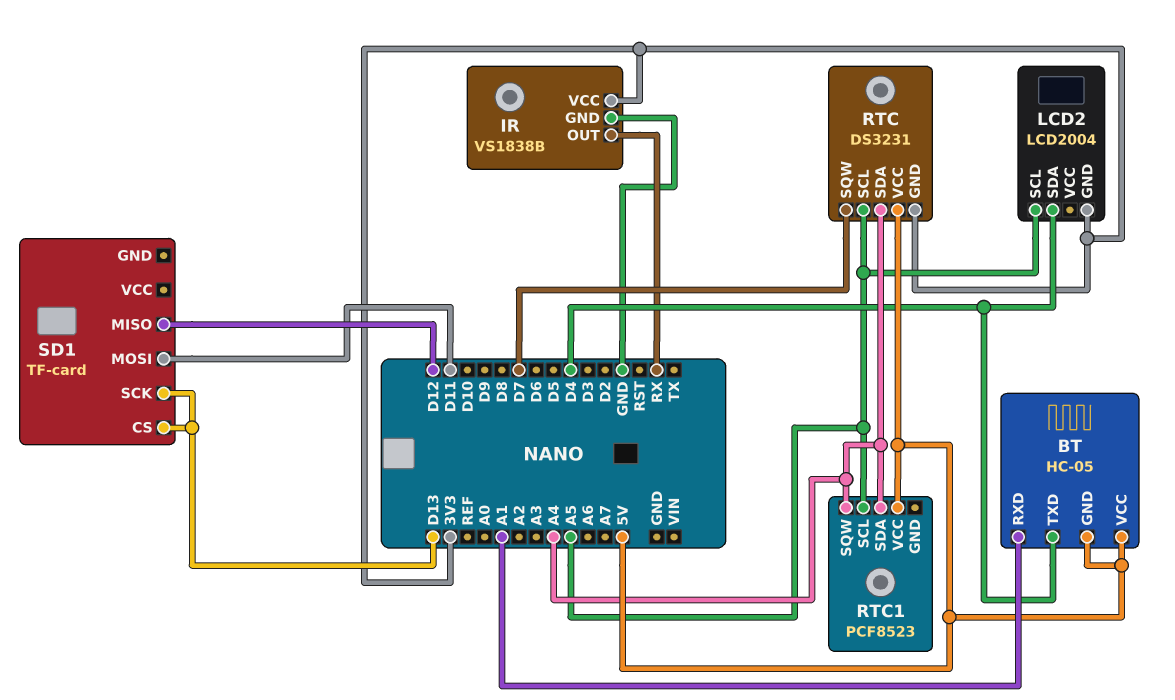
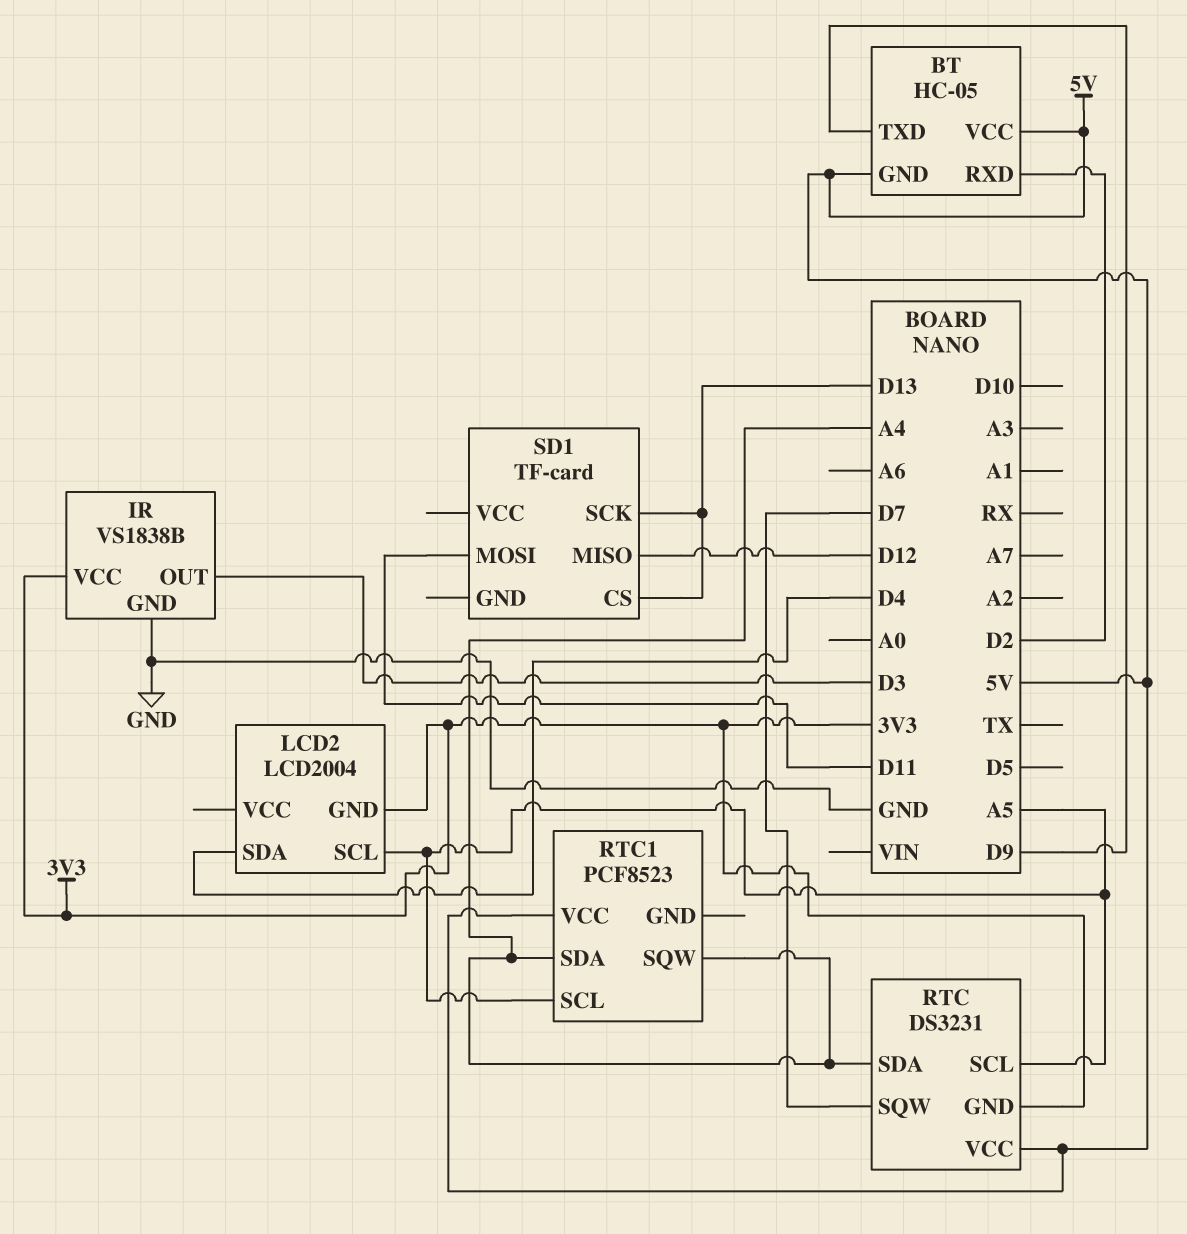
BT pin RXD: A1 -> D2
BT pin TXD: D4 -> D9
IR pin OUT: RX -> D3

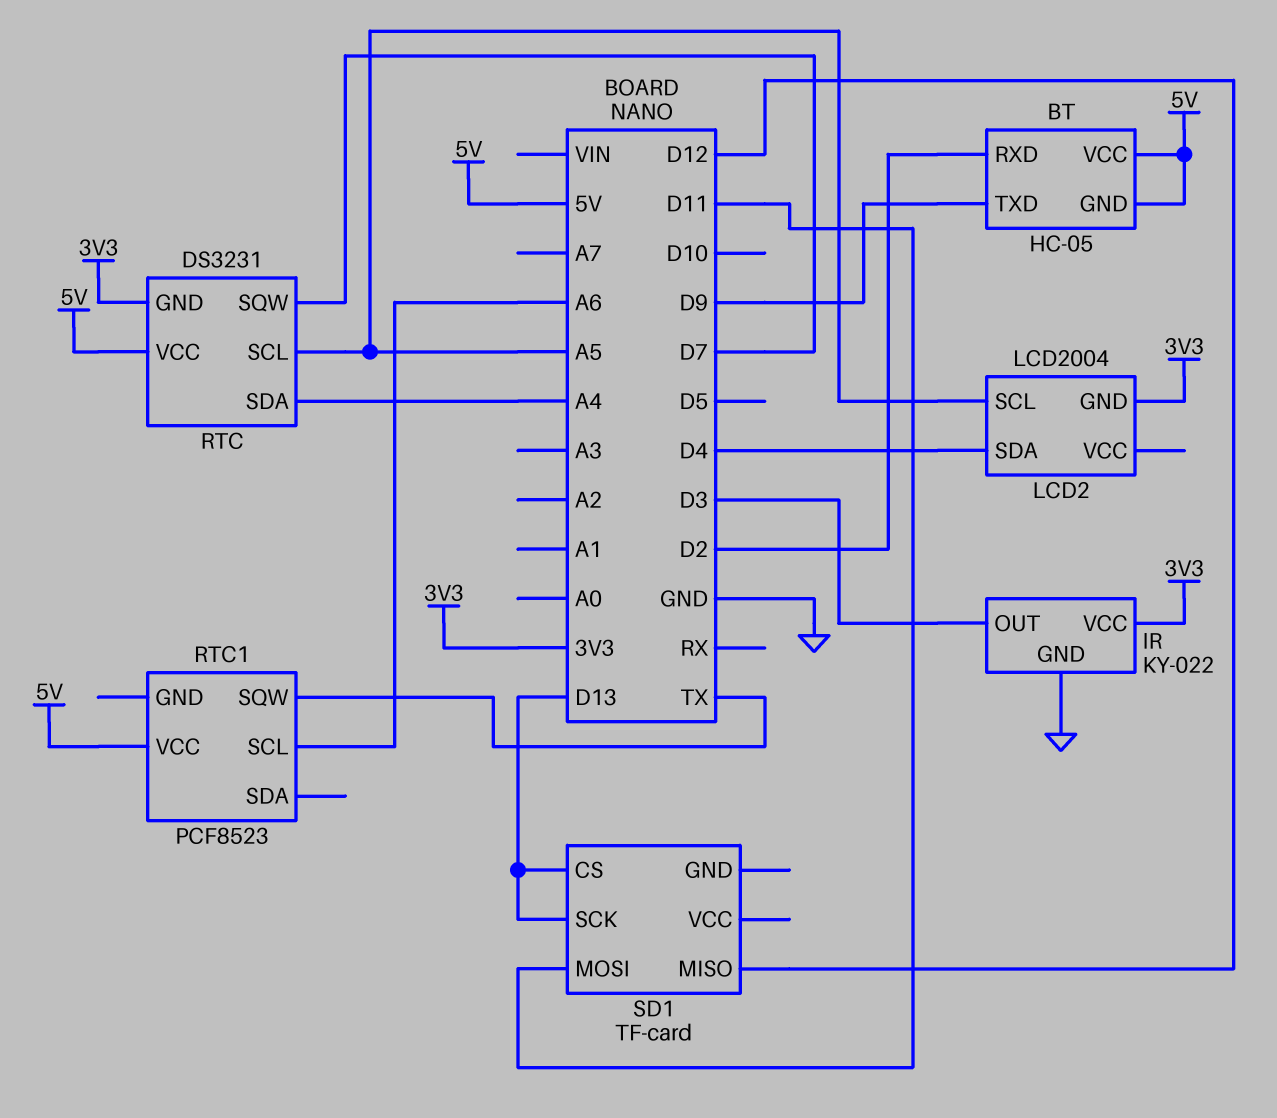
IR: VS1838B -> KY-022
RTC1 pin SCL: A5 -> A6
RTC1 pin SDA: A4 -> none
RTC1 pin SQW: A4 -> TX

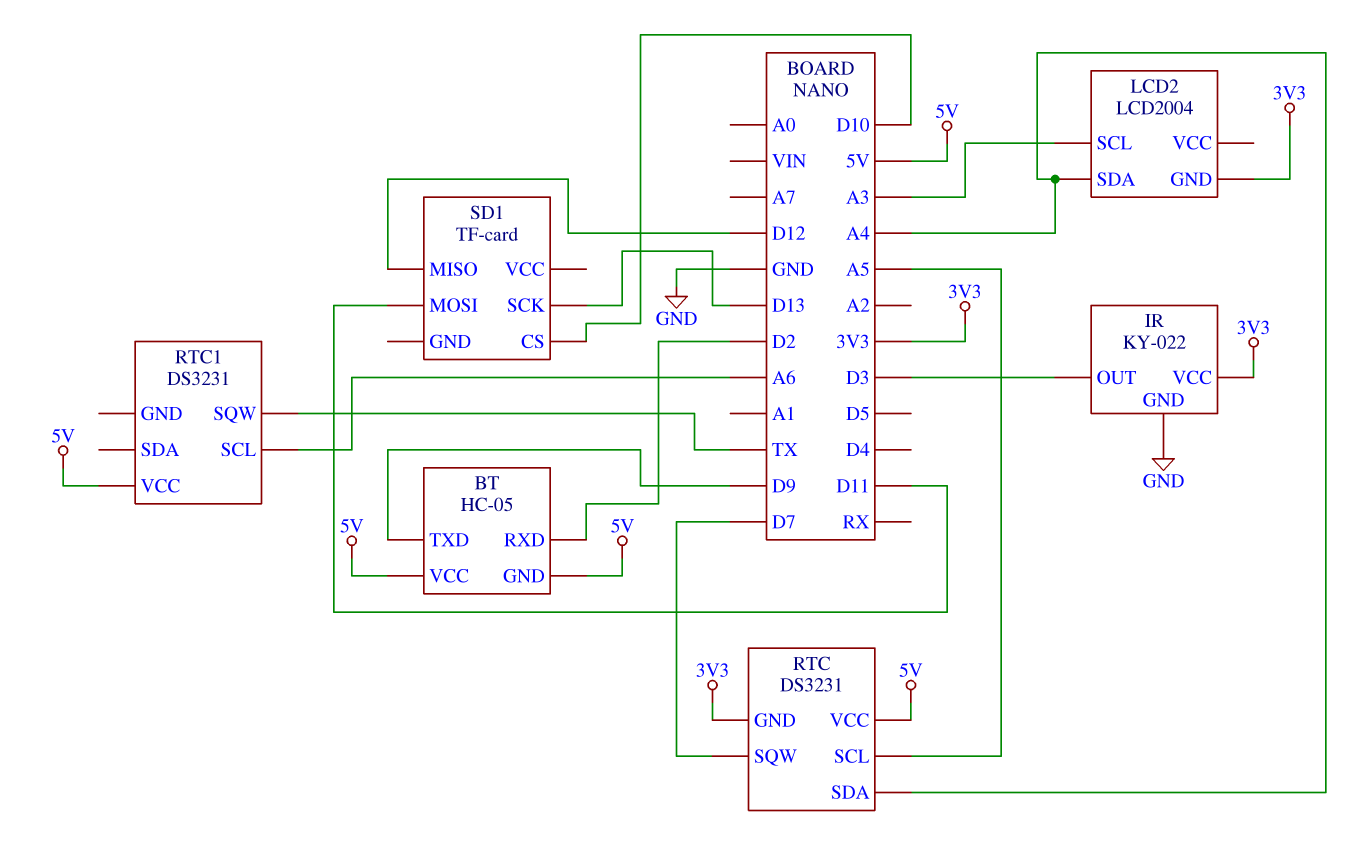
LCD2 pin SCL: A5 -> A3
LCD2 pin SDA: D4 -> A4
RTC1: PCF8523 -> DS3231
SD1 pin CS: D13 -> D10

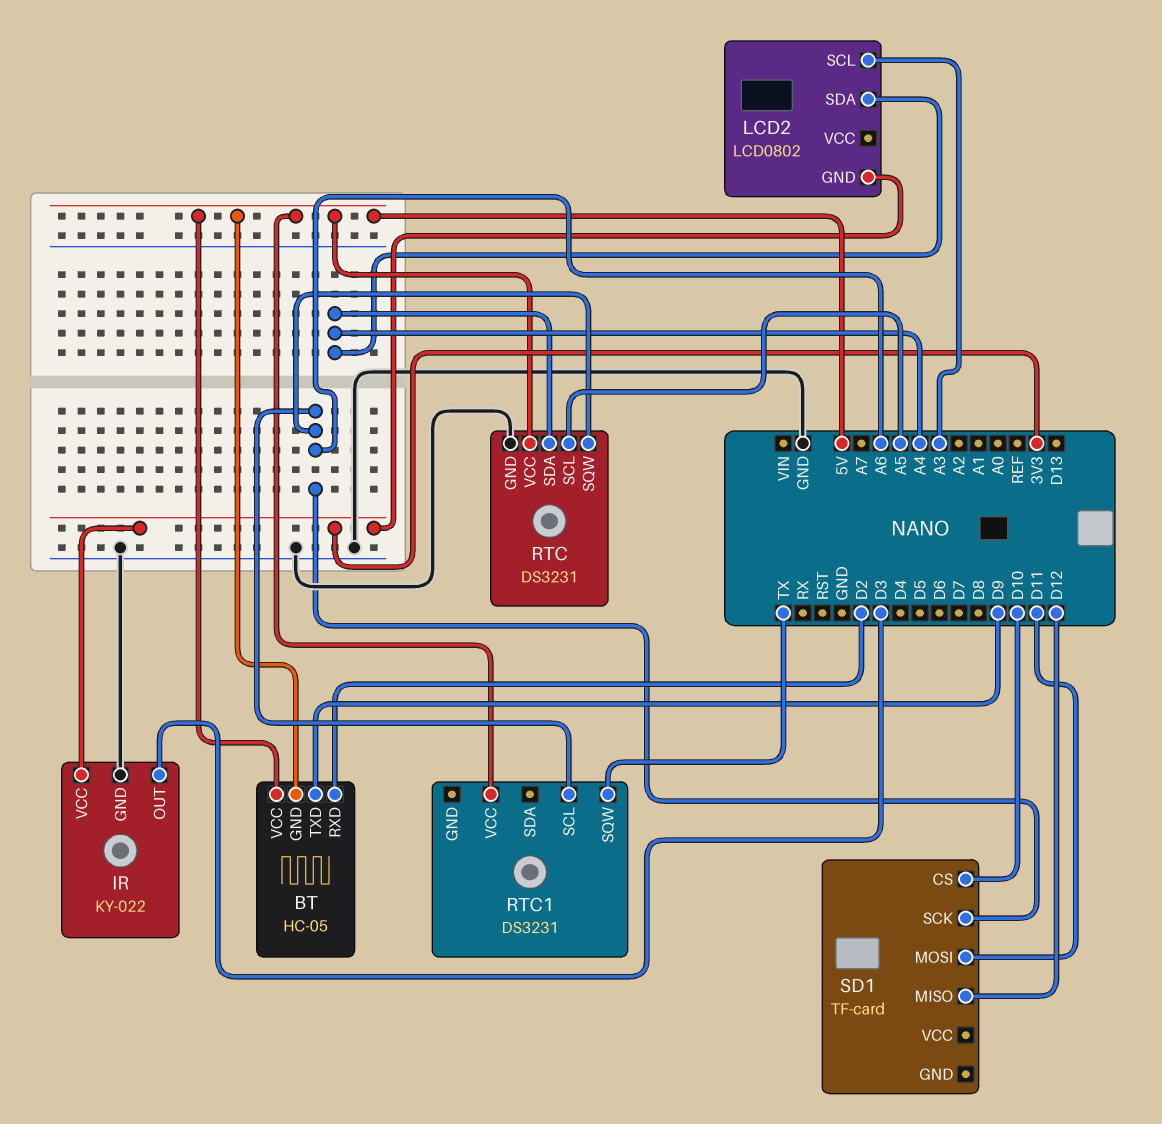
LCD2: LCD2004 -> LCD0802
RTC pin GND: 3V3 -> GND
RTC pin SQW: D7 -> A6
SD1 pin SCK: D13 -> A6

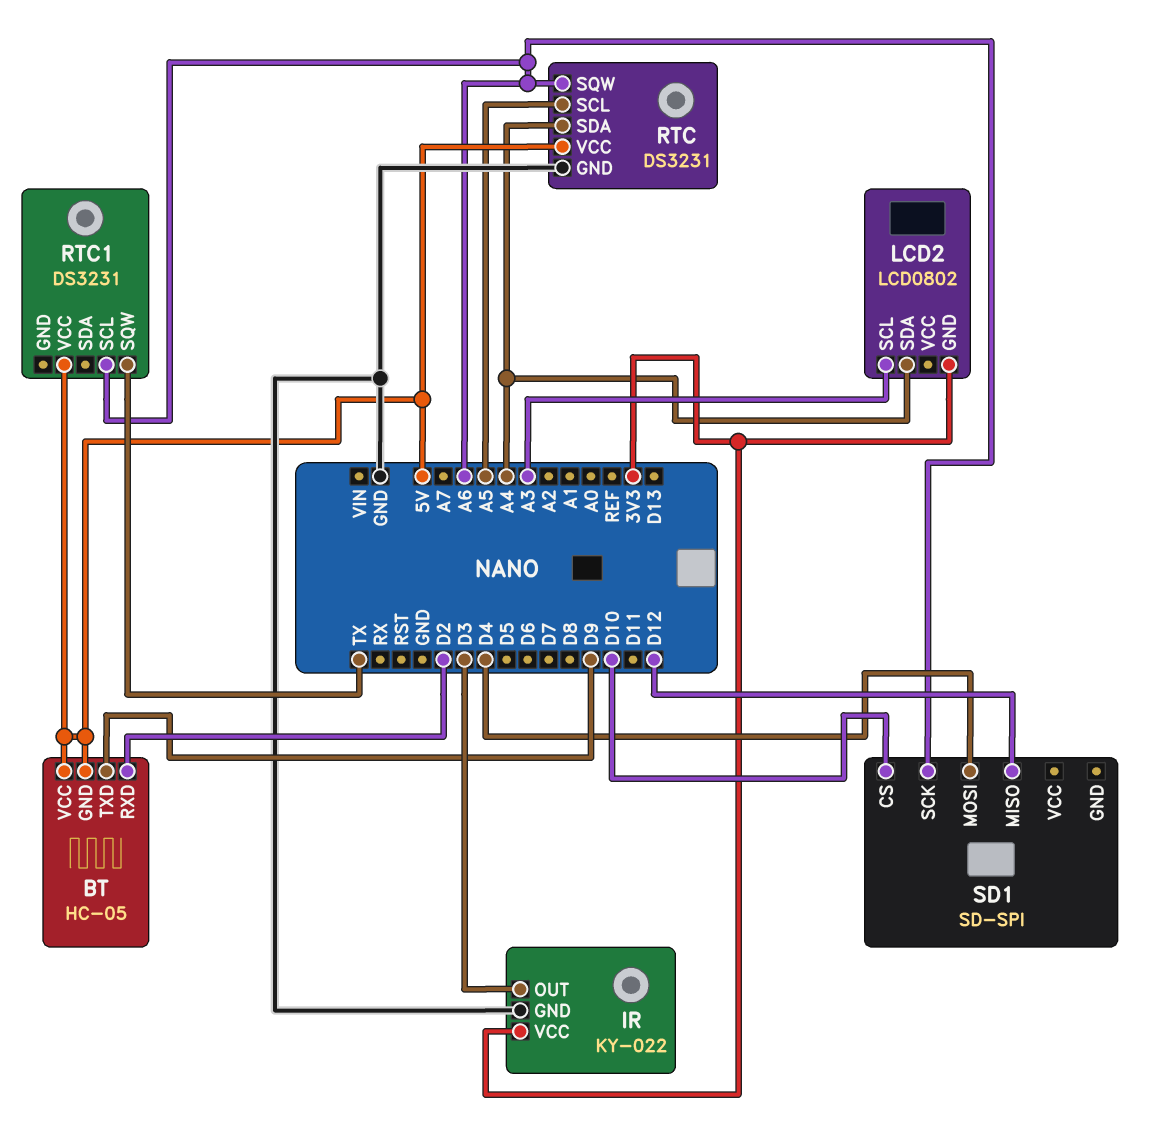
SD1: TF-card -> SD-SPI
SD1 pin MOSI: D11 -> D4

